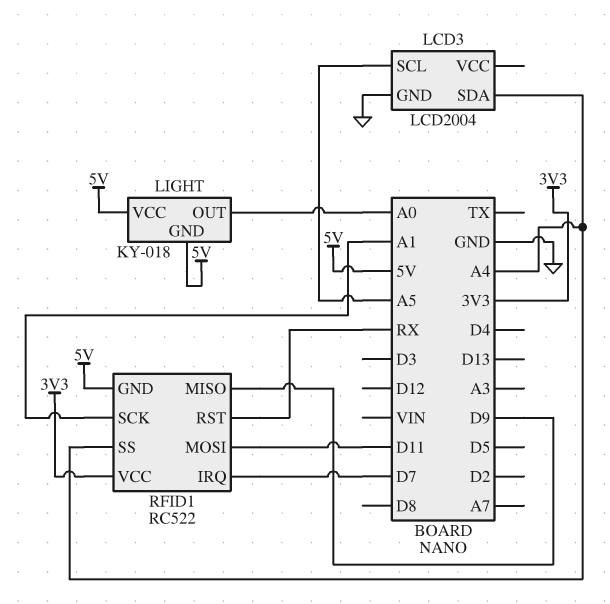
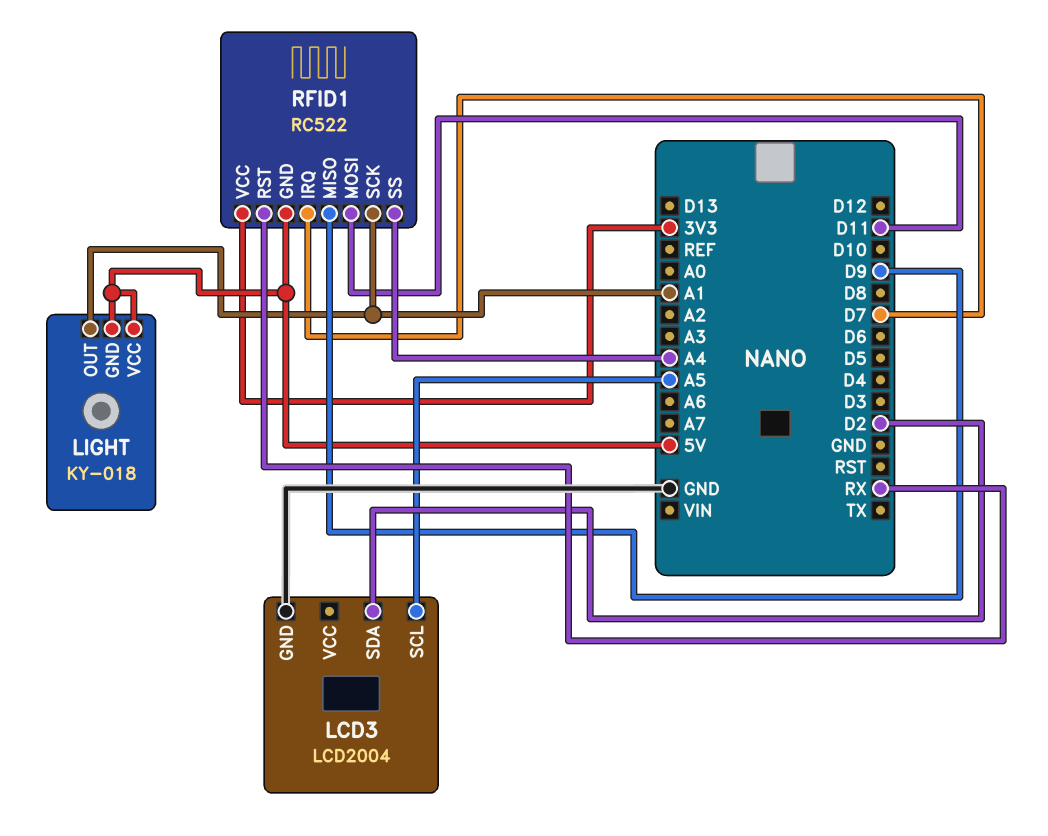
LCD3 pin SDA: A4 -> D2
LIGHT pin OUT: A0 -> A1

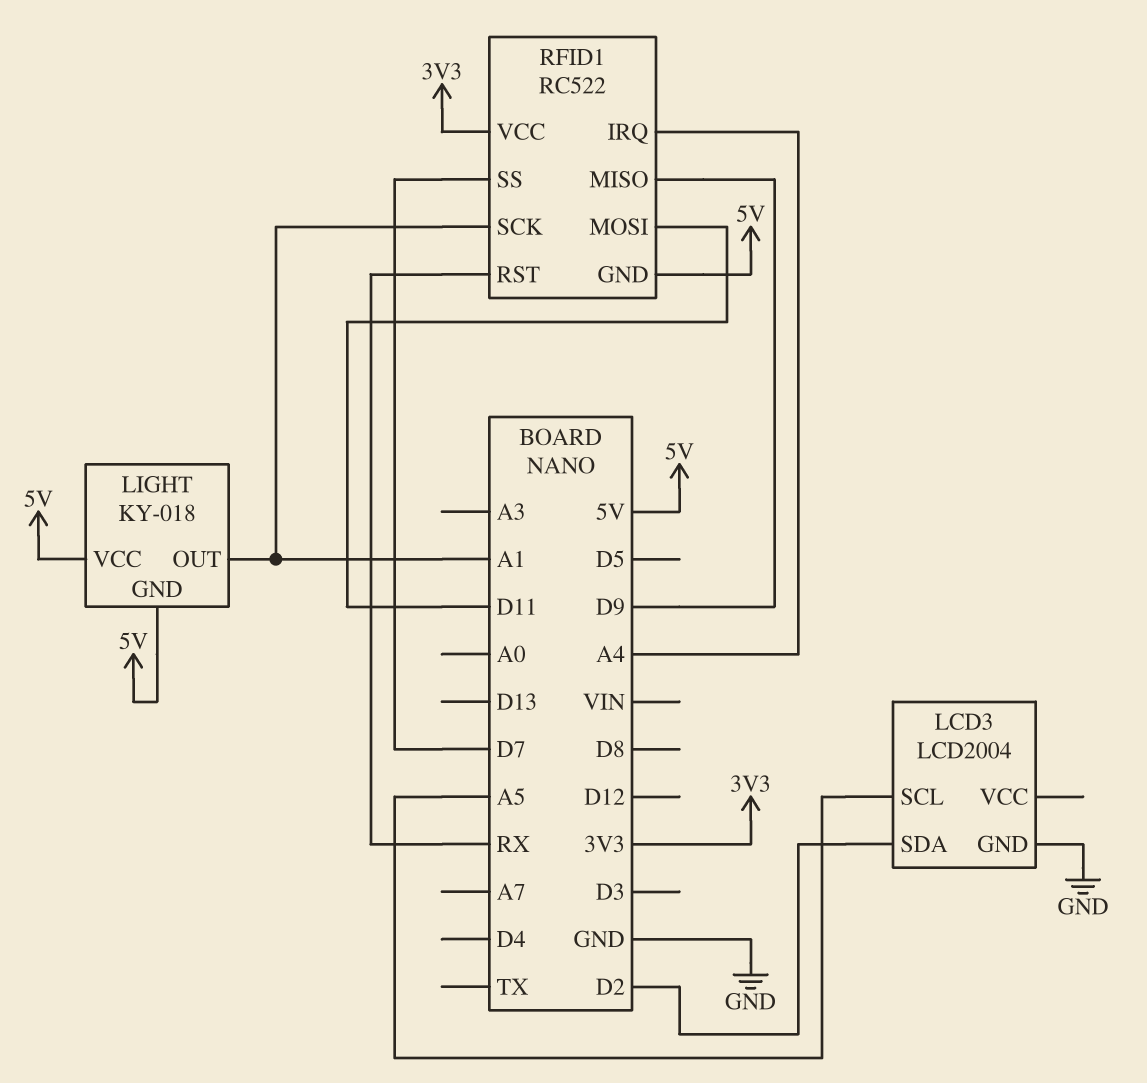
RFID1 pin IRQ: D7 -> A4
RFID1 pin SS: A4 -> D7

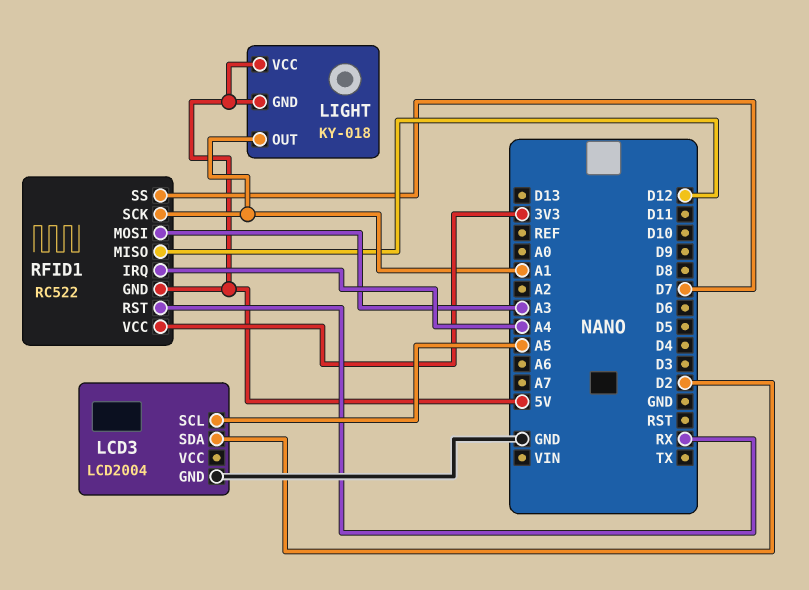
RFID1 pin MISO: D9 -> D12
RFID1 pin MOSI: D11 -> A3

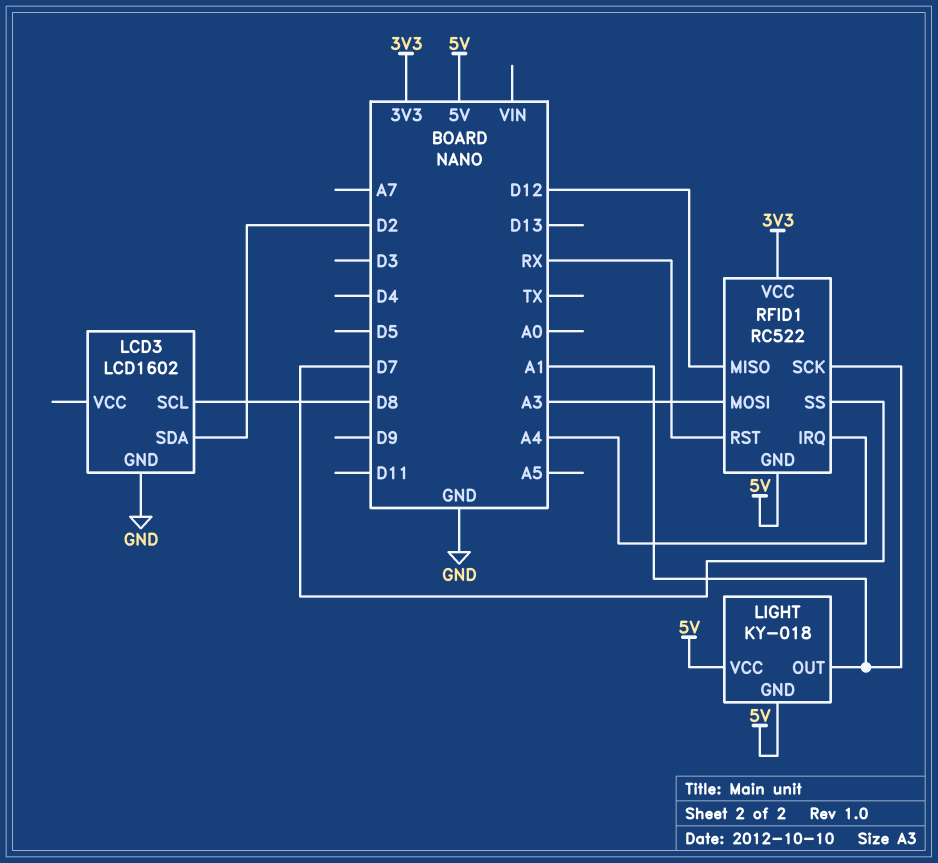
LCD3: LCD2004 -> LCD1602
LCD3 pin SCL: A5 -> D8

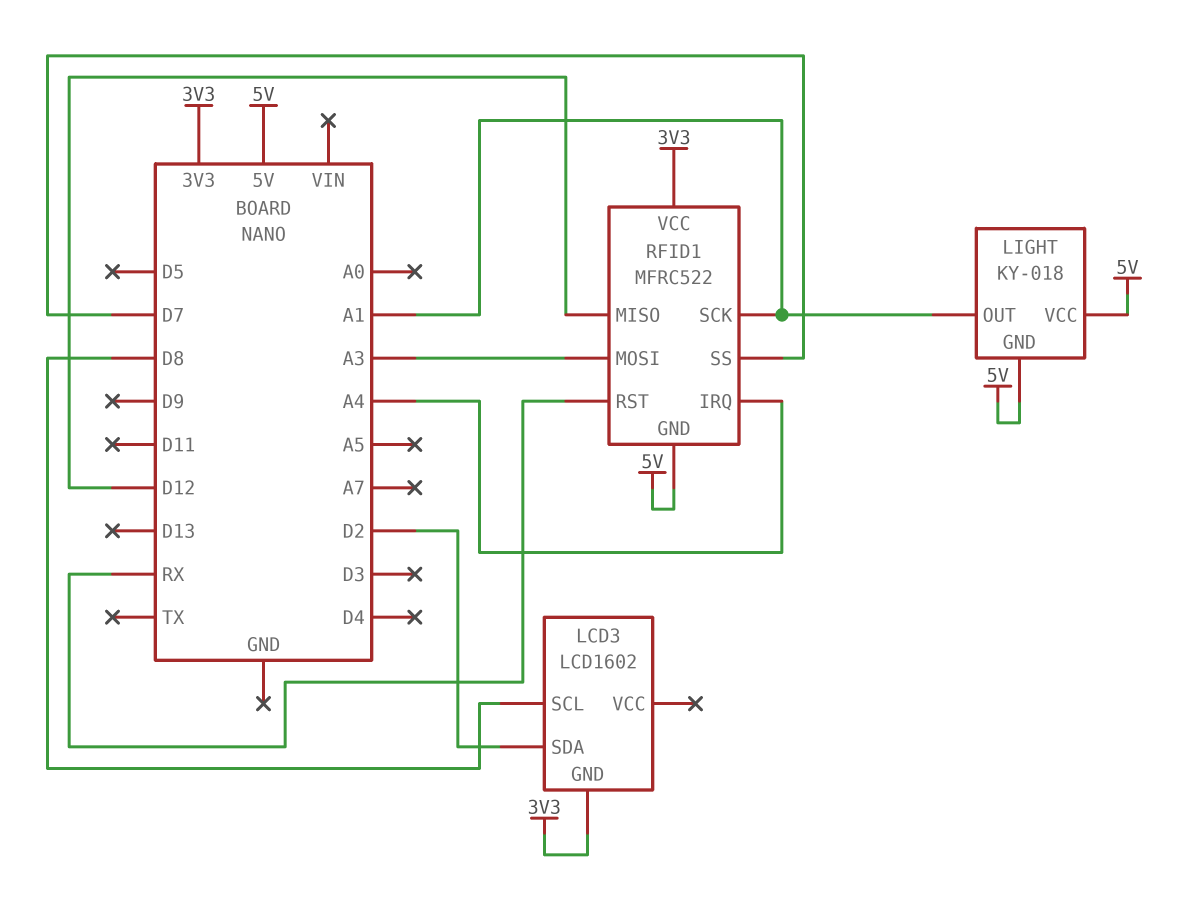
LCD3 pin GND: GND -> 3V3
RFID1: RC522 -> MFRC522

